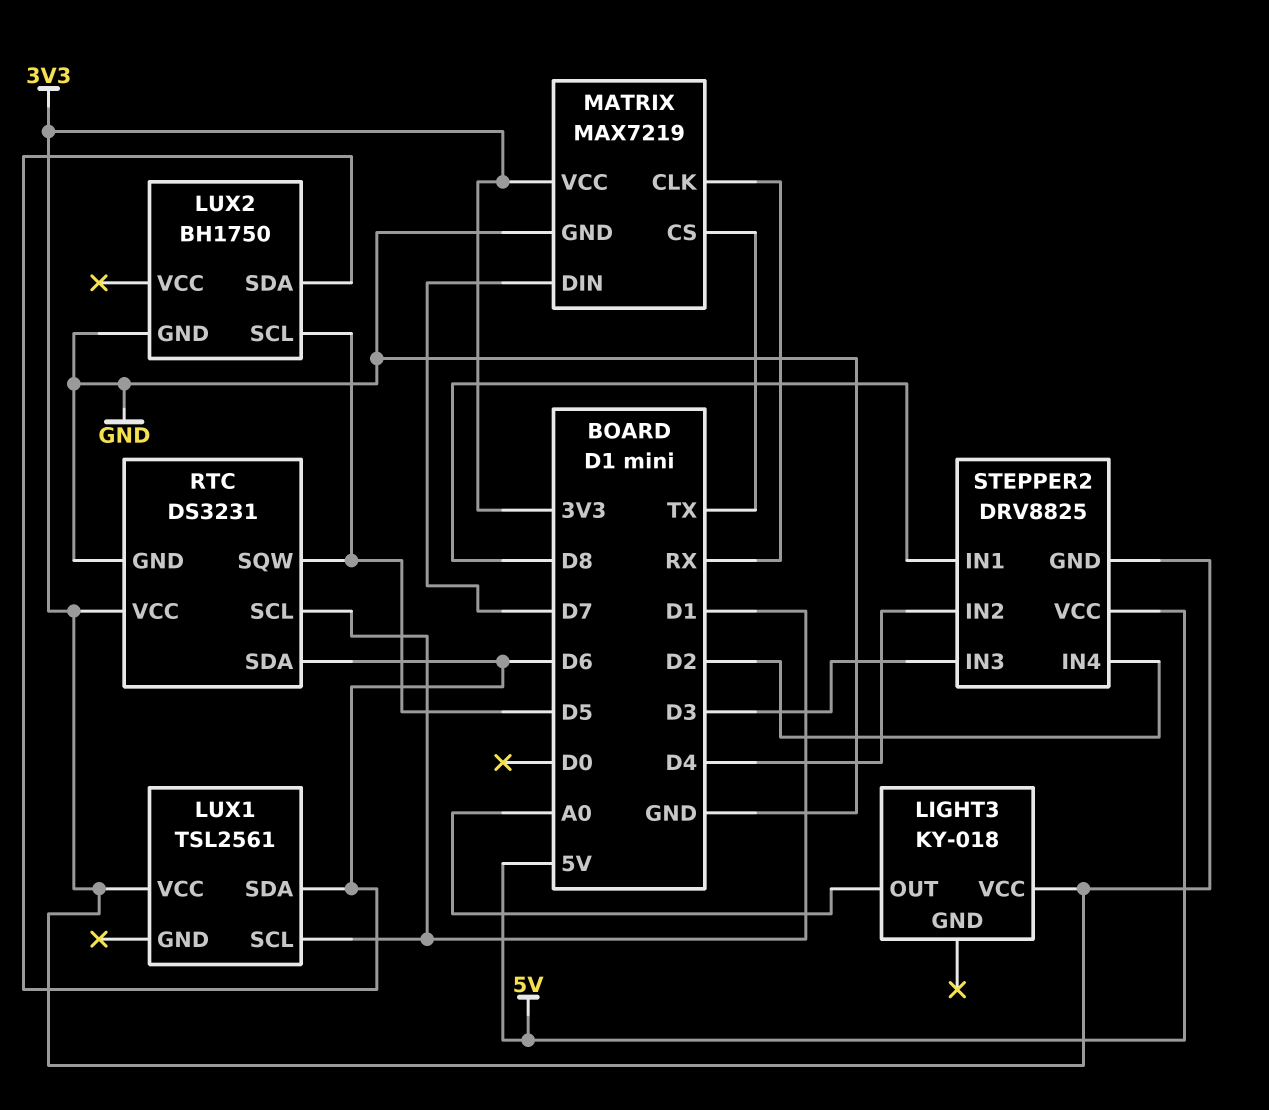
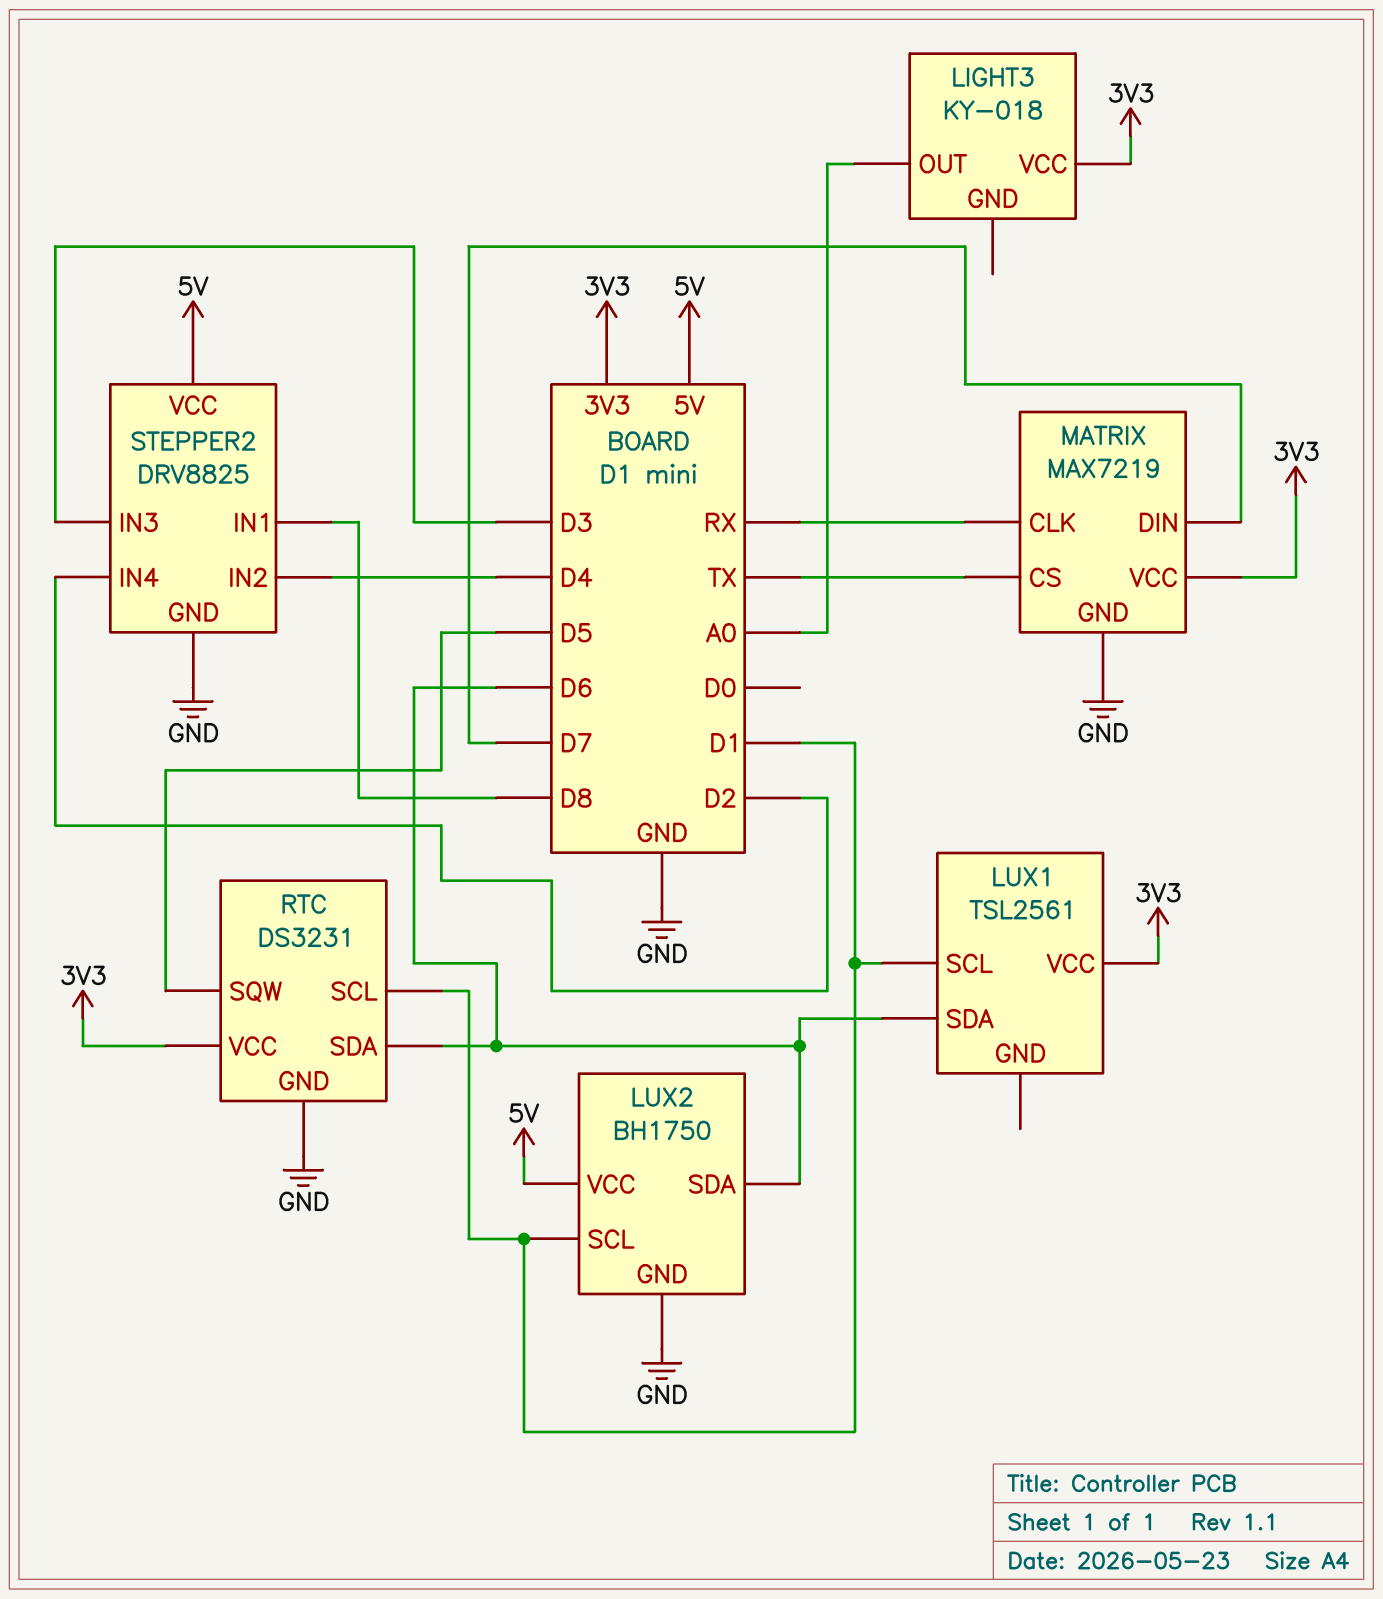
LUX2 pin SCL: D5 -> D1
LUX2 pin VCC: none -> 5V
STEPPER2 pin GND: 3V3 -> GND

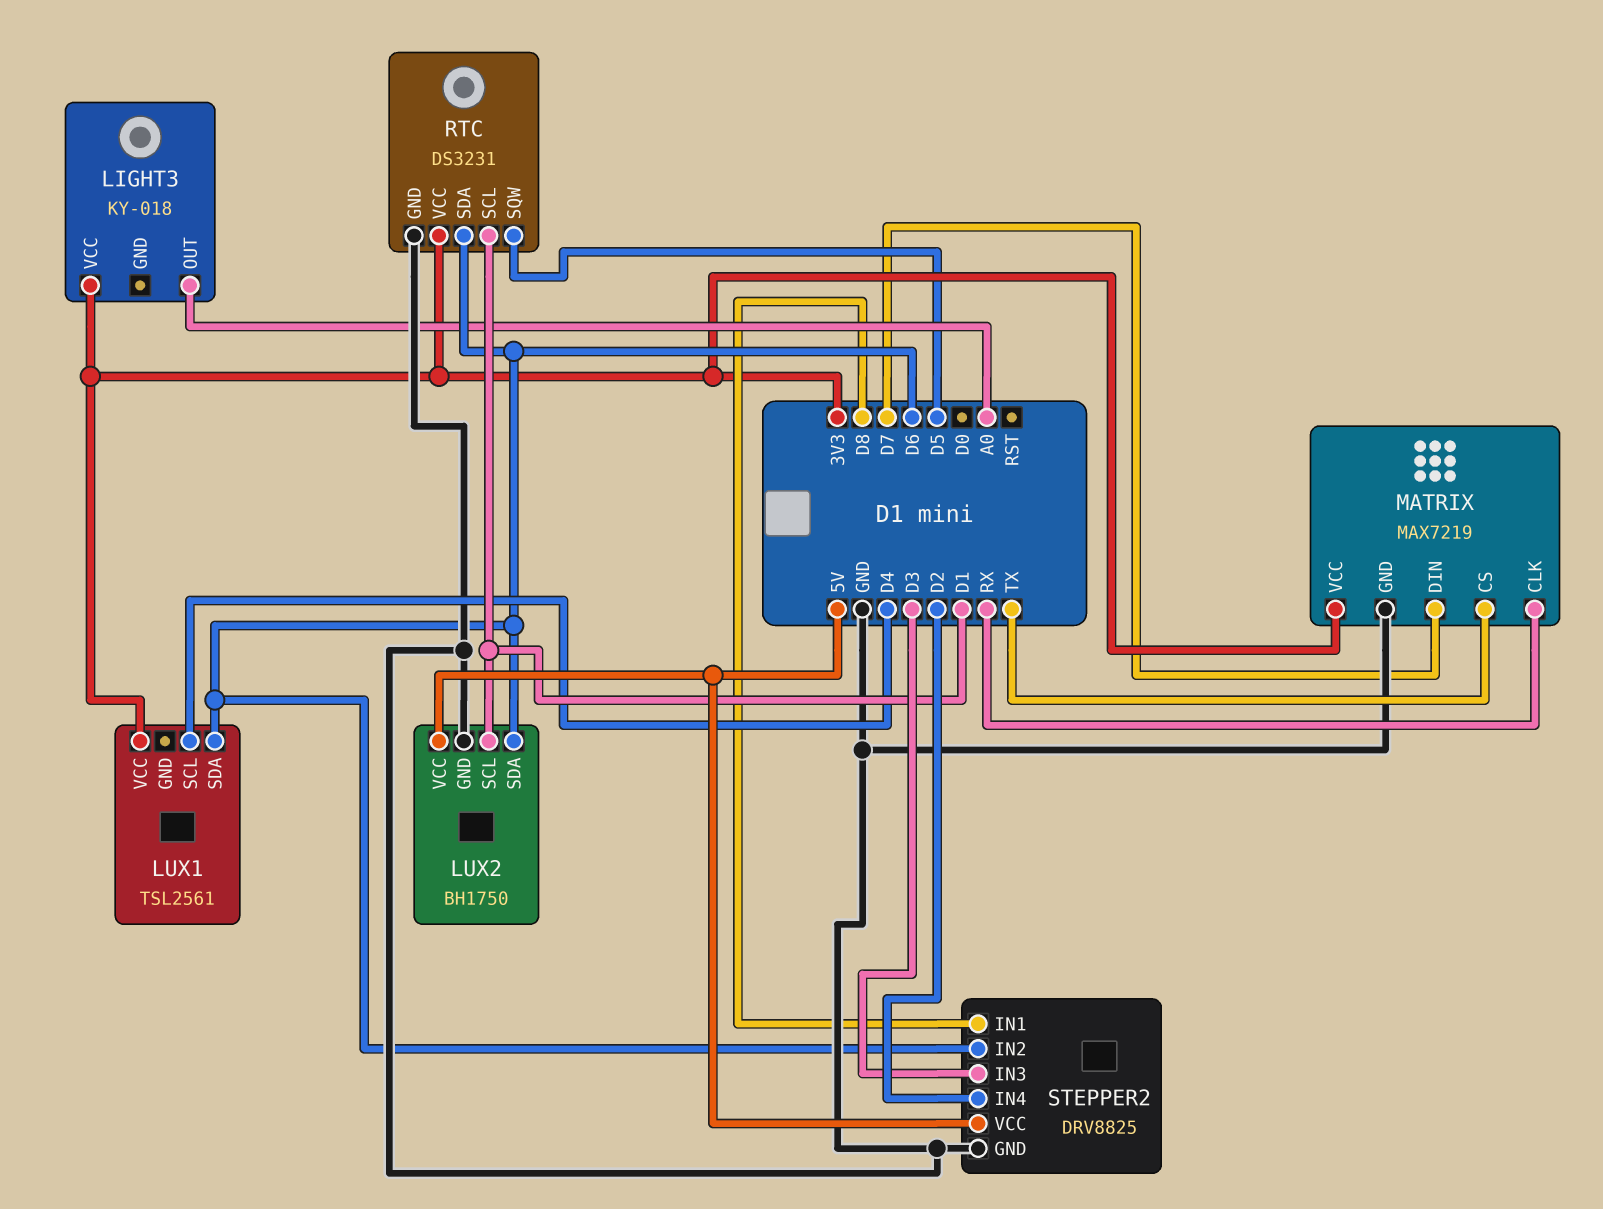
LUX1 pin SCL: D1 -> D4
STEPPER2 pin IN2: D4 -> D6

